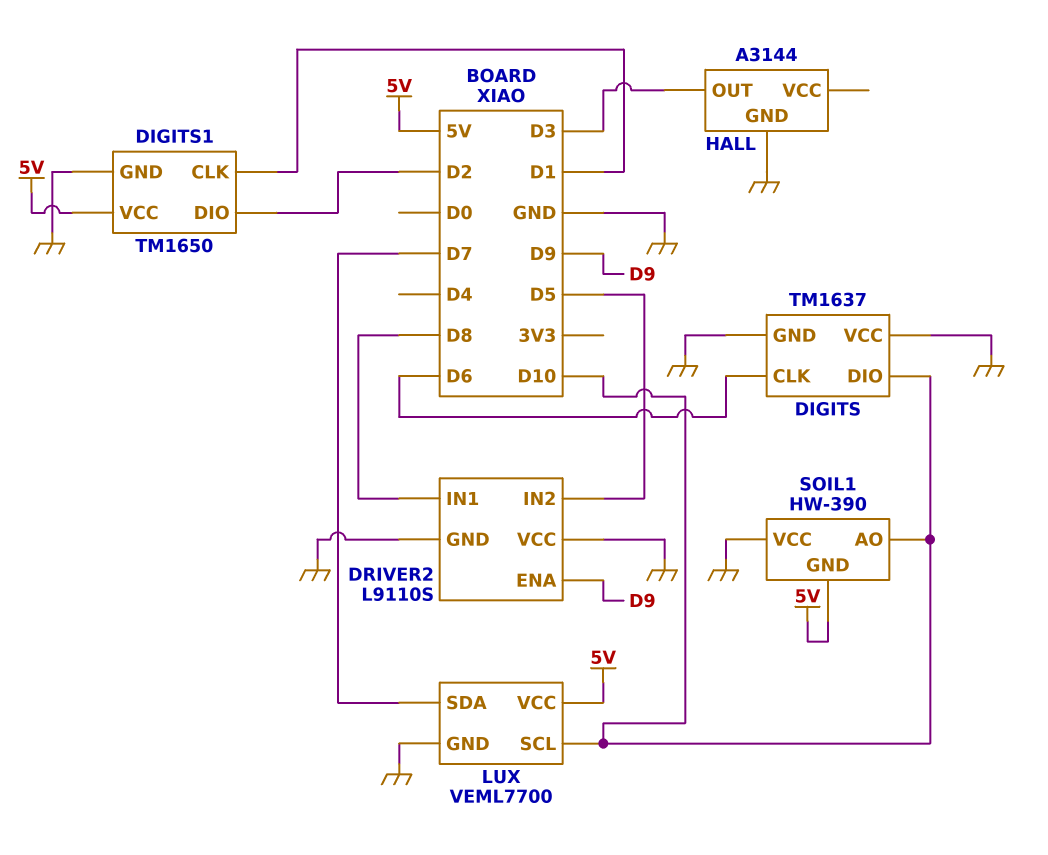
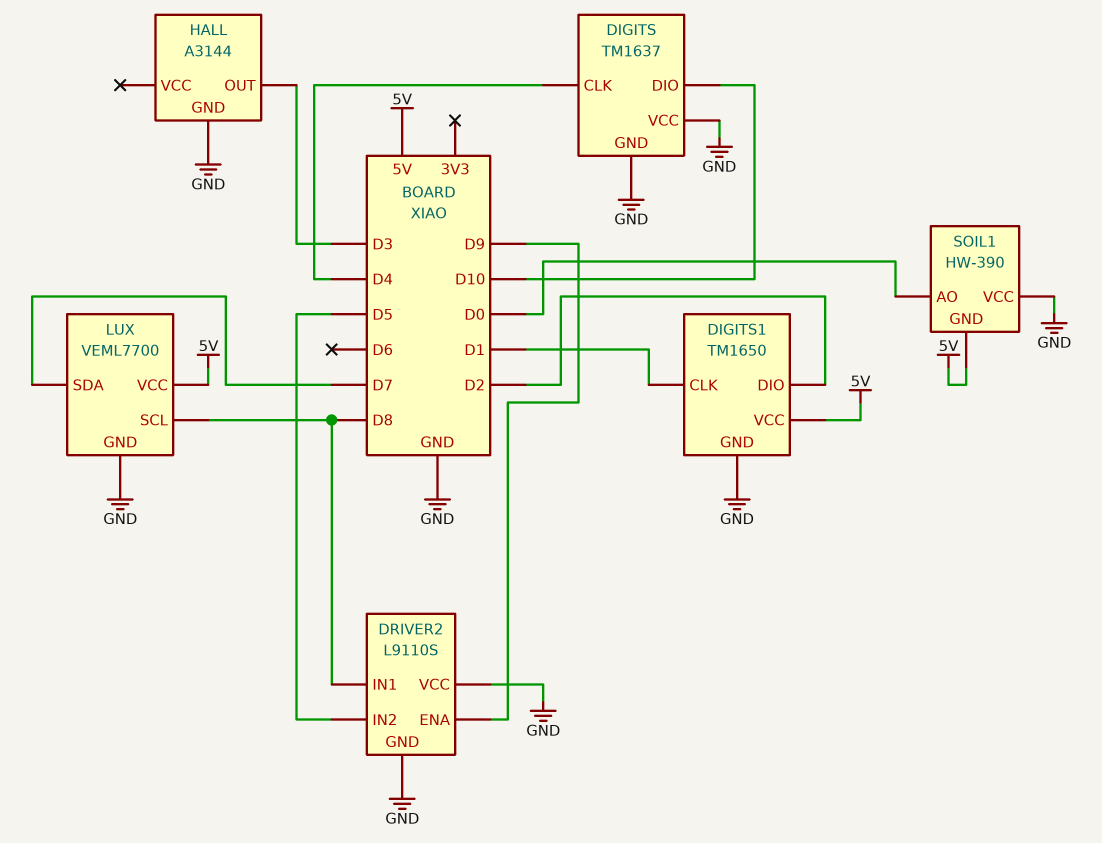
DIGITS pin CLK: D6 -> D4
LUX pin SCL: D10 -> D8
SOIL1 pin AO: D10 -> D0

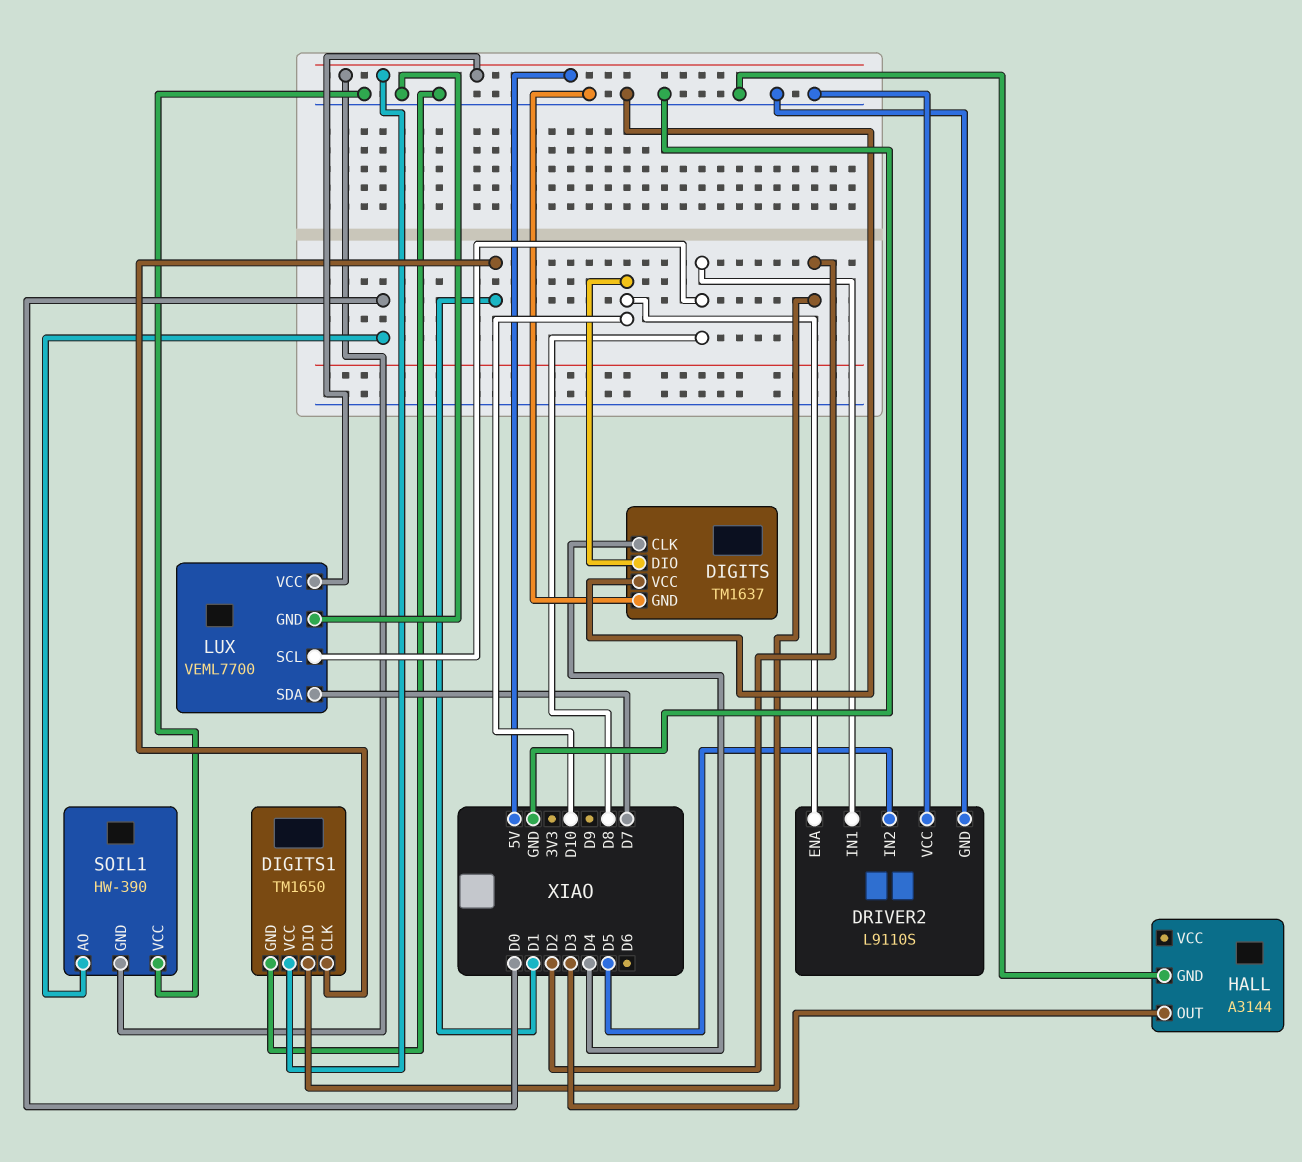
DRIVER2 pin ENA: D9 -> D10

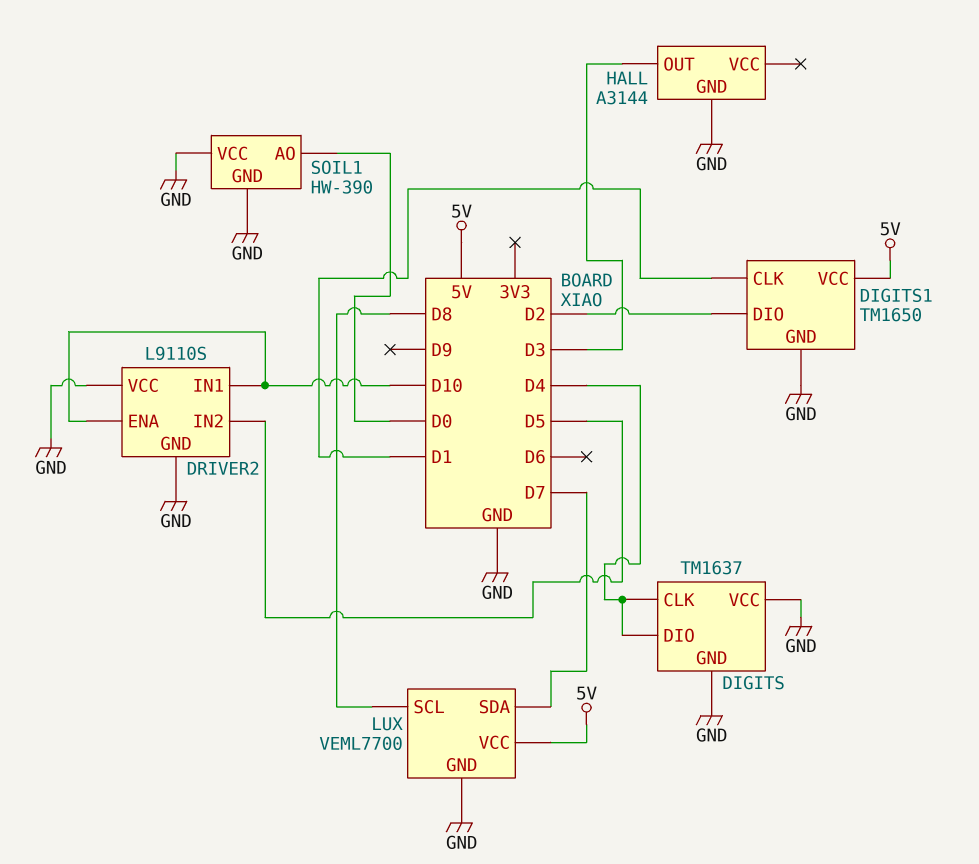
DIGITS pin DIO: D10 -> D4
DRIVER2 pin IN1: D8 -> D10
SOIL1 pin GND: 5V -> GND

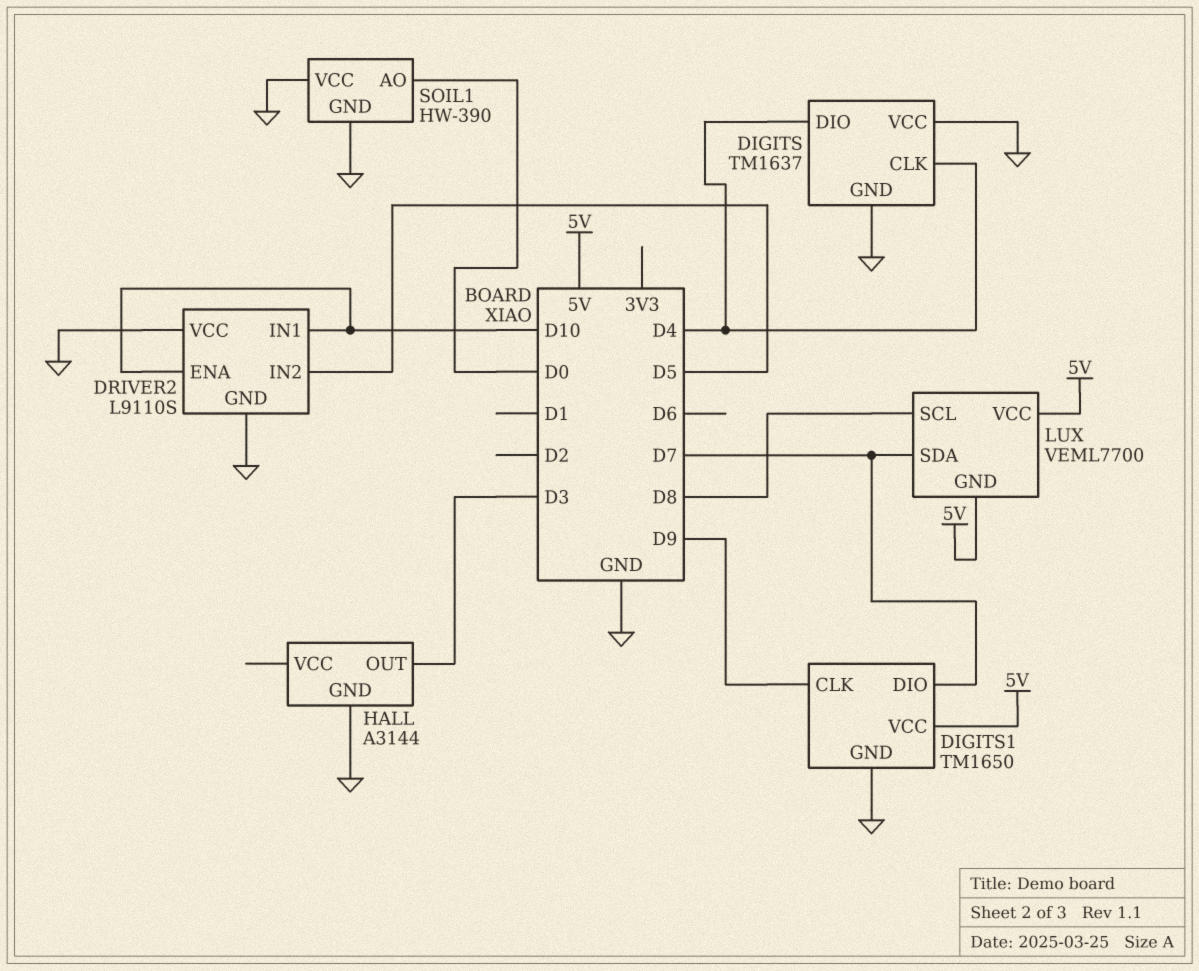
DIGITS1 pin CLK: D1 -> D9
DIGITS1 pin DIO: D2 -> D7
LUX pin GND: GND -> 5V

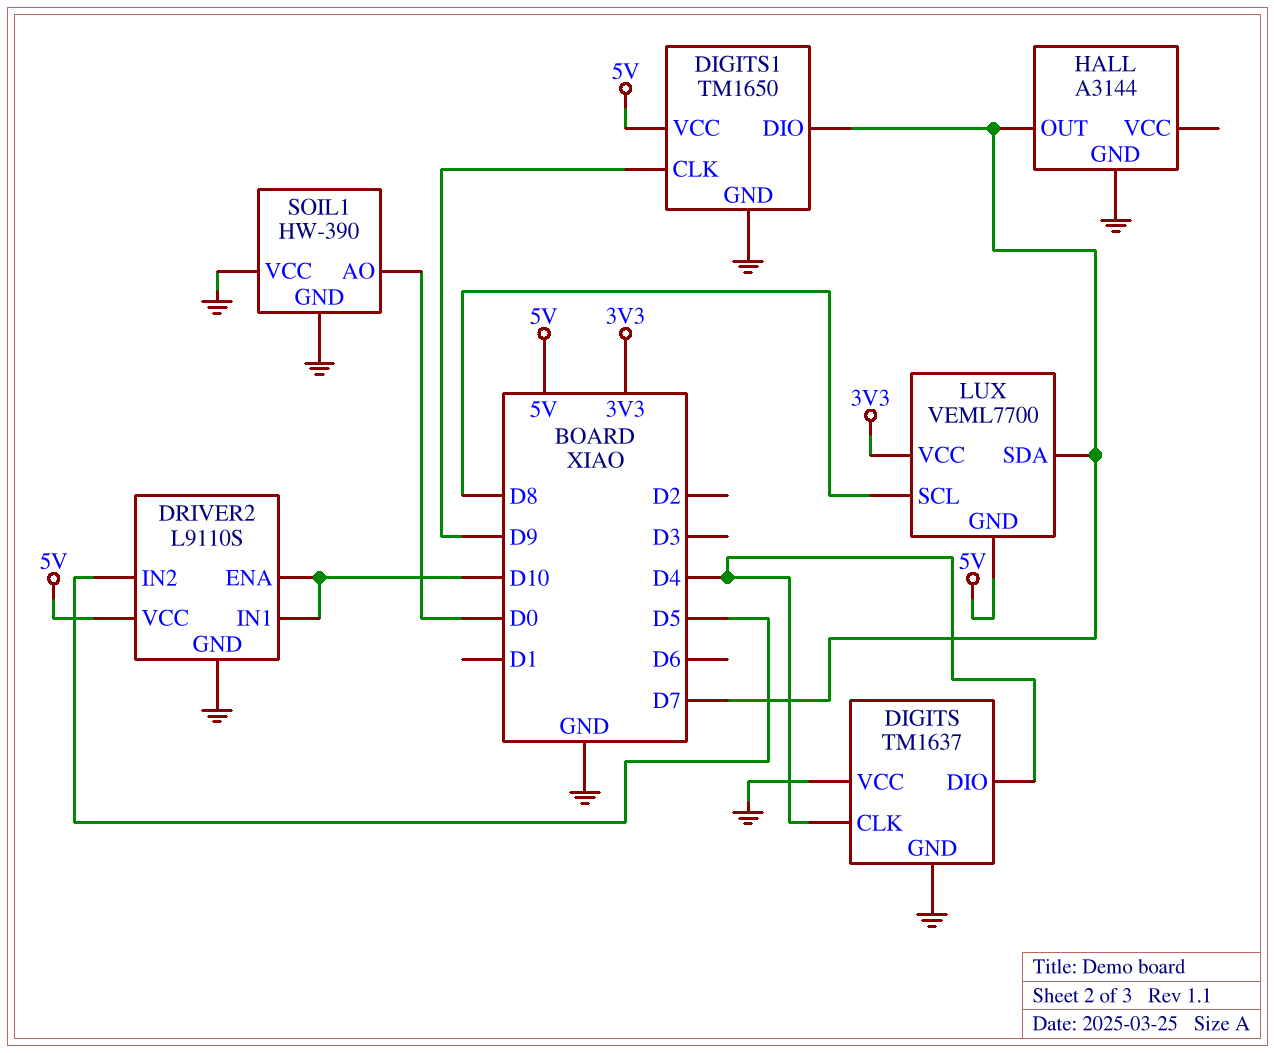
DRIVER2 pin VCC: GND -> 5V
HALL pin OUT: D3 -> D7
LUX pin VCC: 5V -> 3V3

